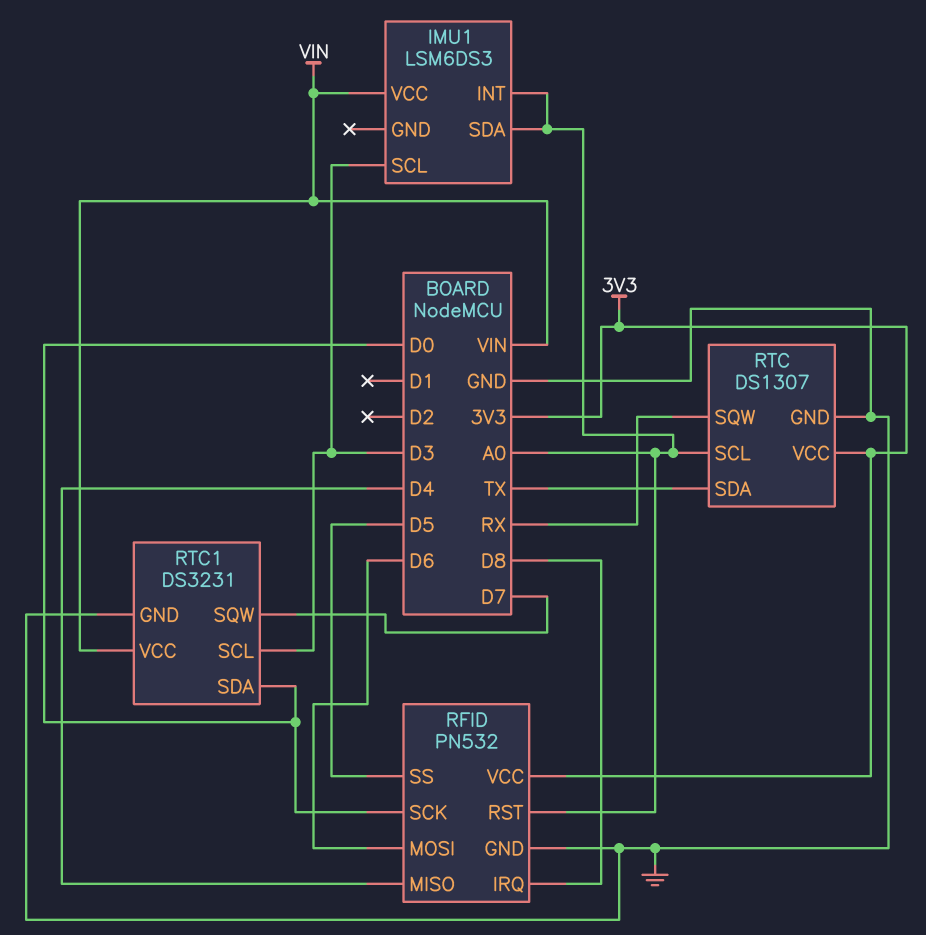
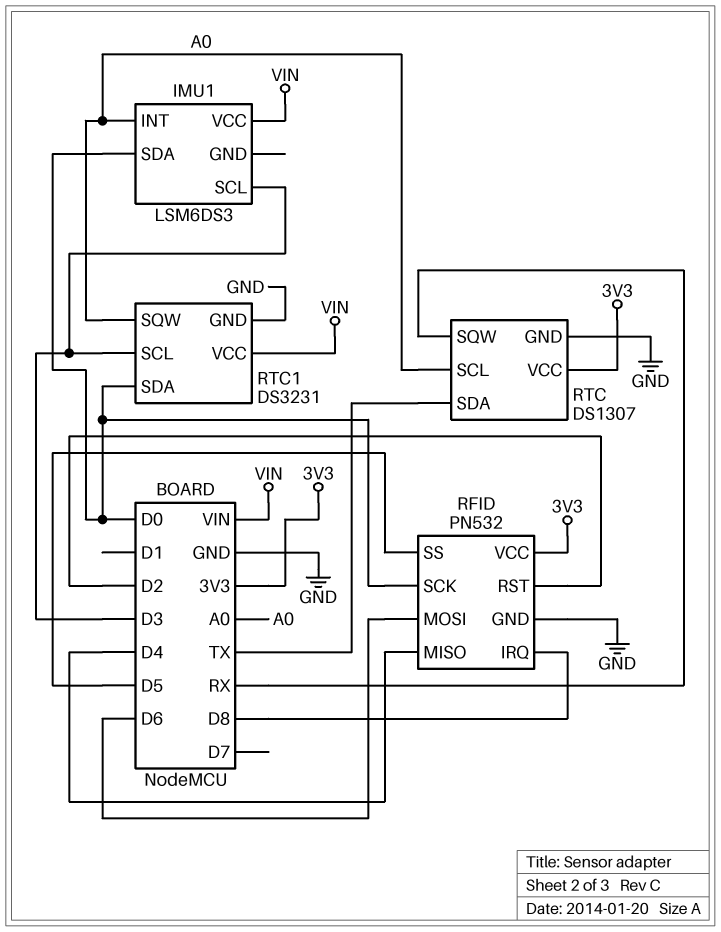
IMU1 pin SDA: A0 -> D0
RFID pin RST: A0 -> D2
RTC1 pin SQW: D7 -> A0

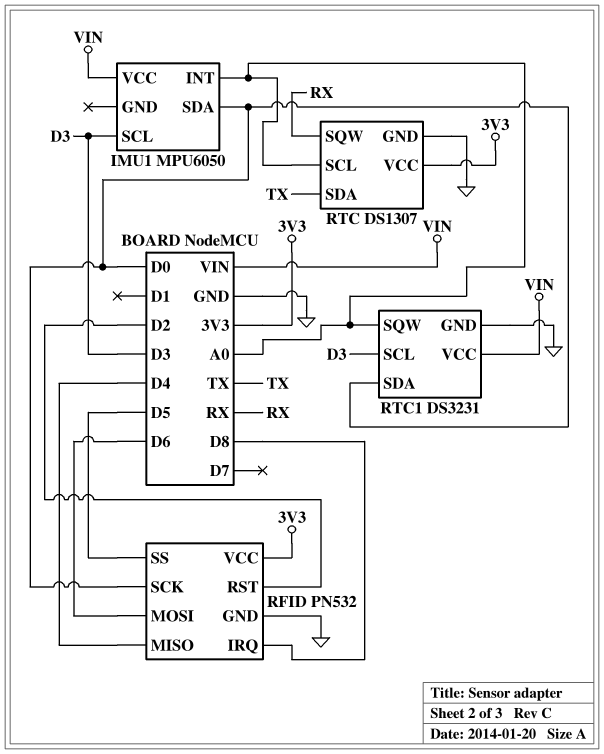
IMU1: LSM6DS3 -> MPU6050

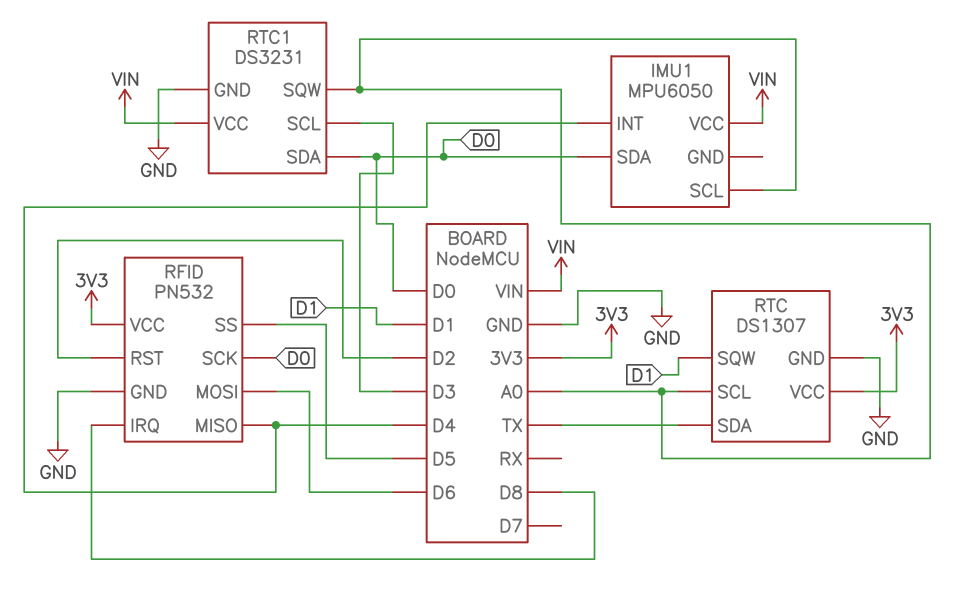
IMU1 pin INT: A0 -> D4
IMU1 pin SCL: D3 -> A0
RTC pin SQW: RX -> D1

